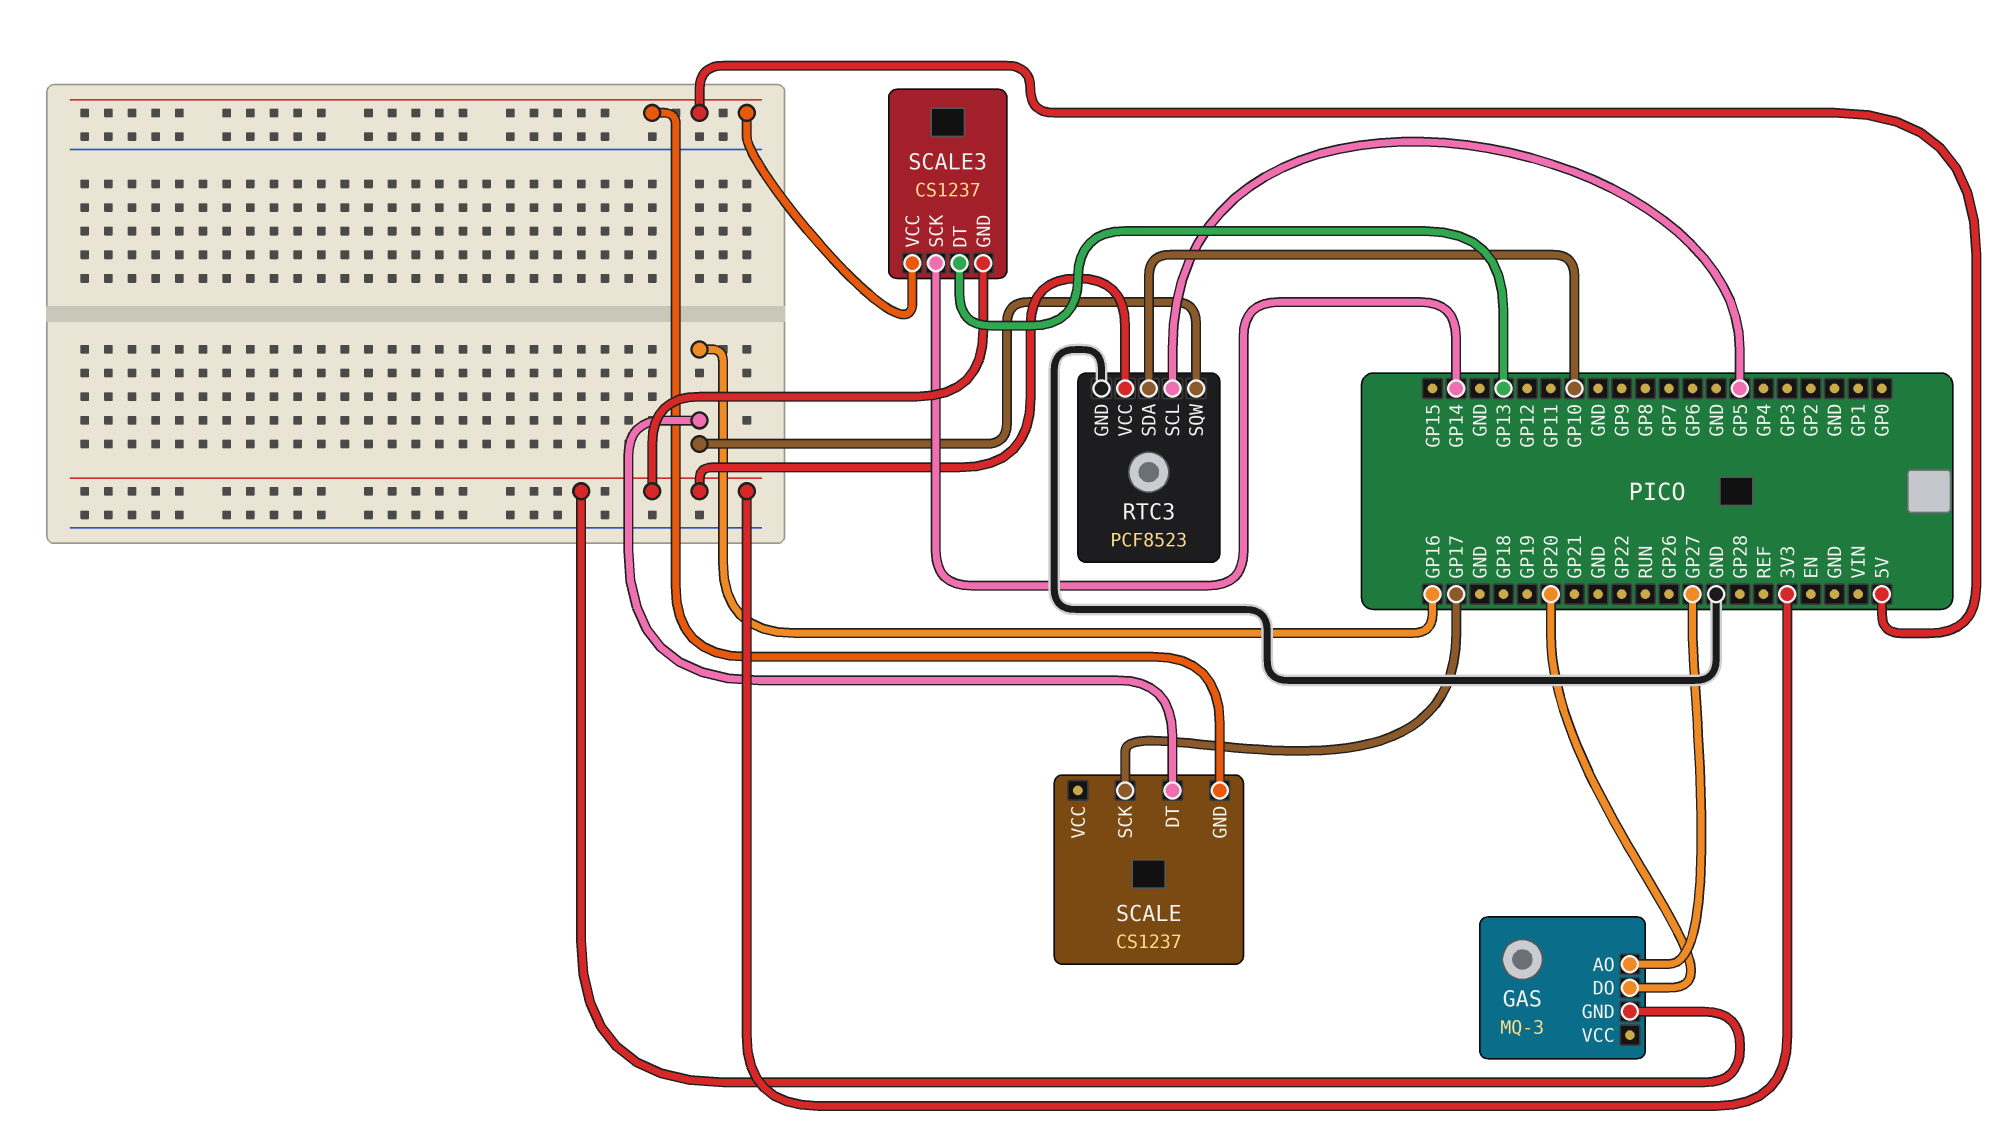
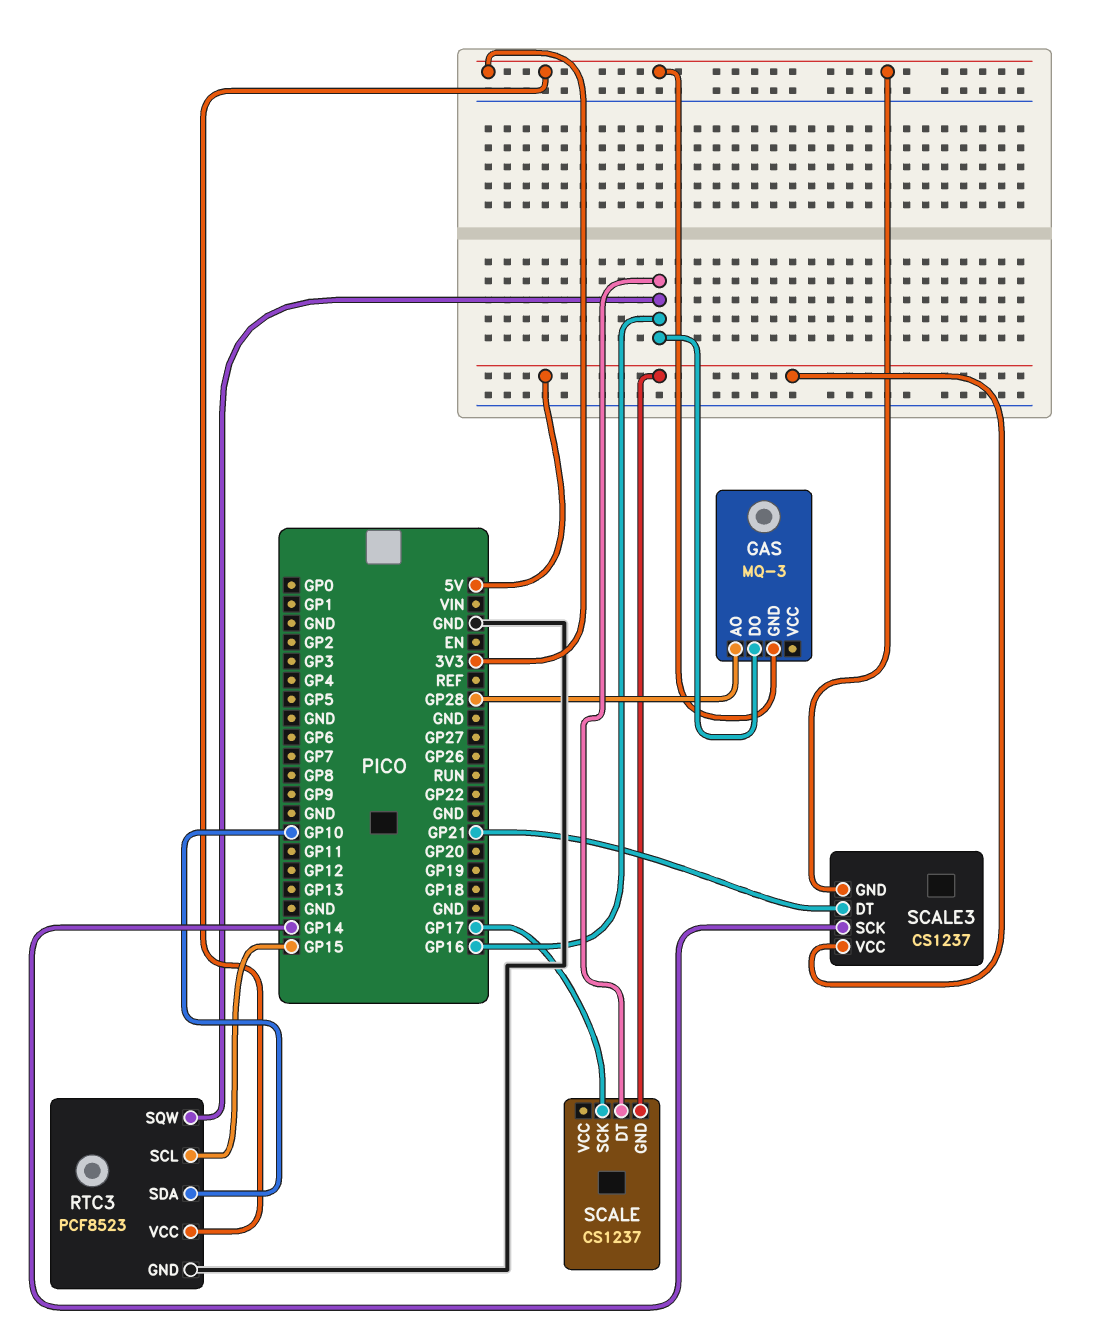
GAS pin AO: GP27 -> GP28
GAS pin DO: GP20 -> GP16
RTC3 pin SCL: GP5 -> GP15
SCALE3 pin DT: GP13 -> GP21

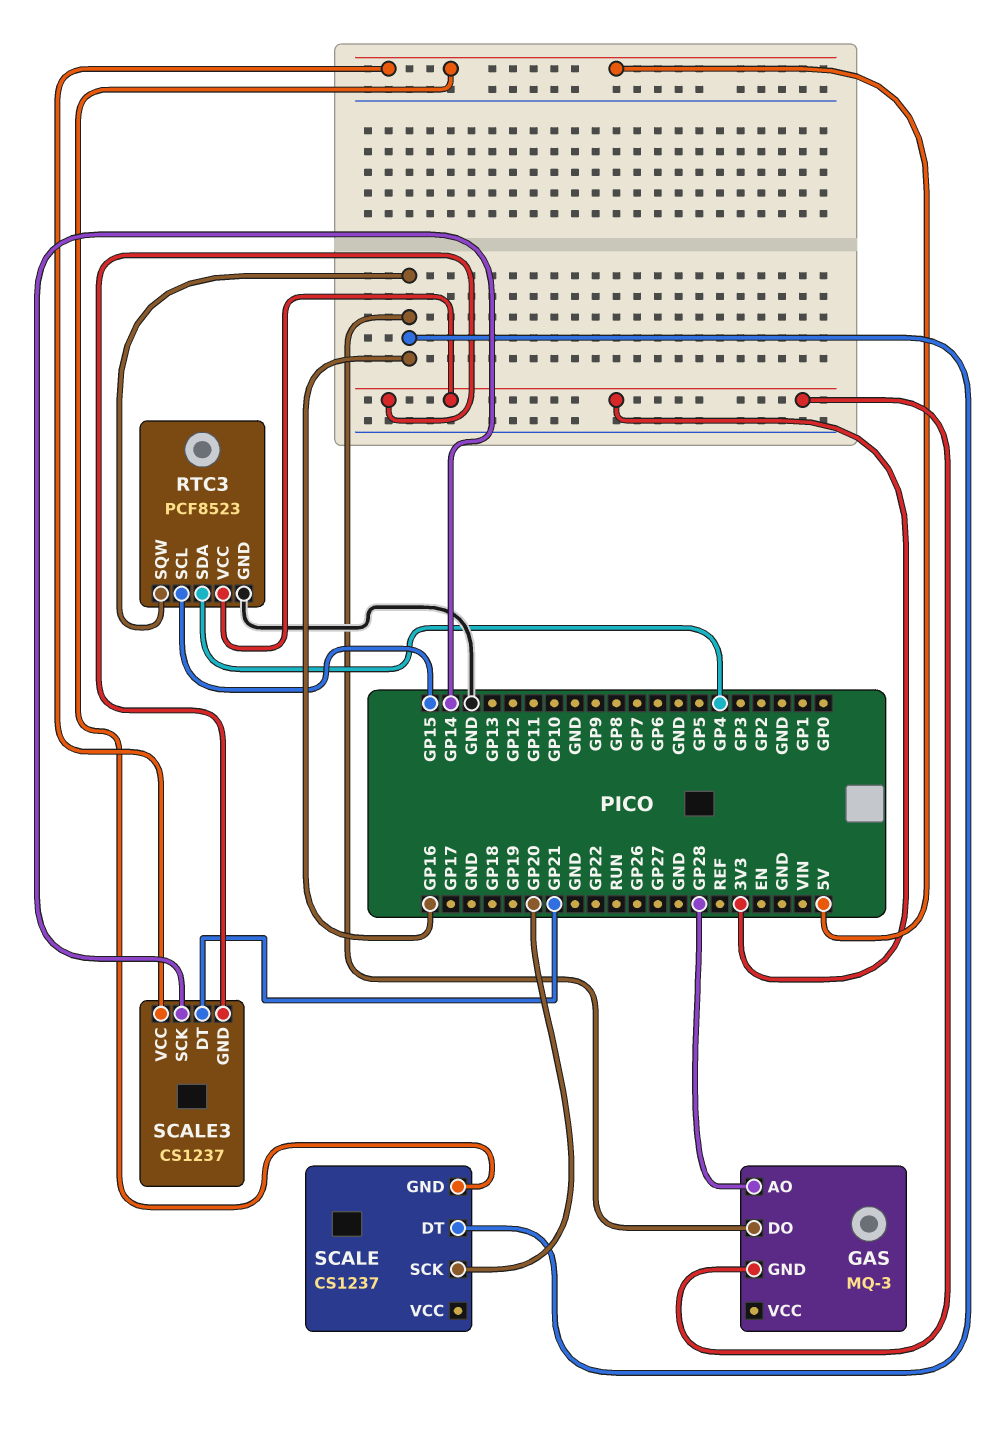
RTC3 pin SDA: GP10 -> GP4
SCALE pin SCK: GP17 -> GP20

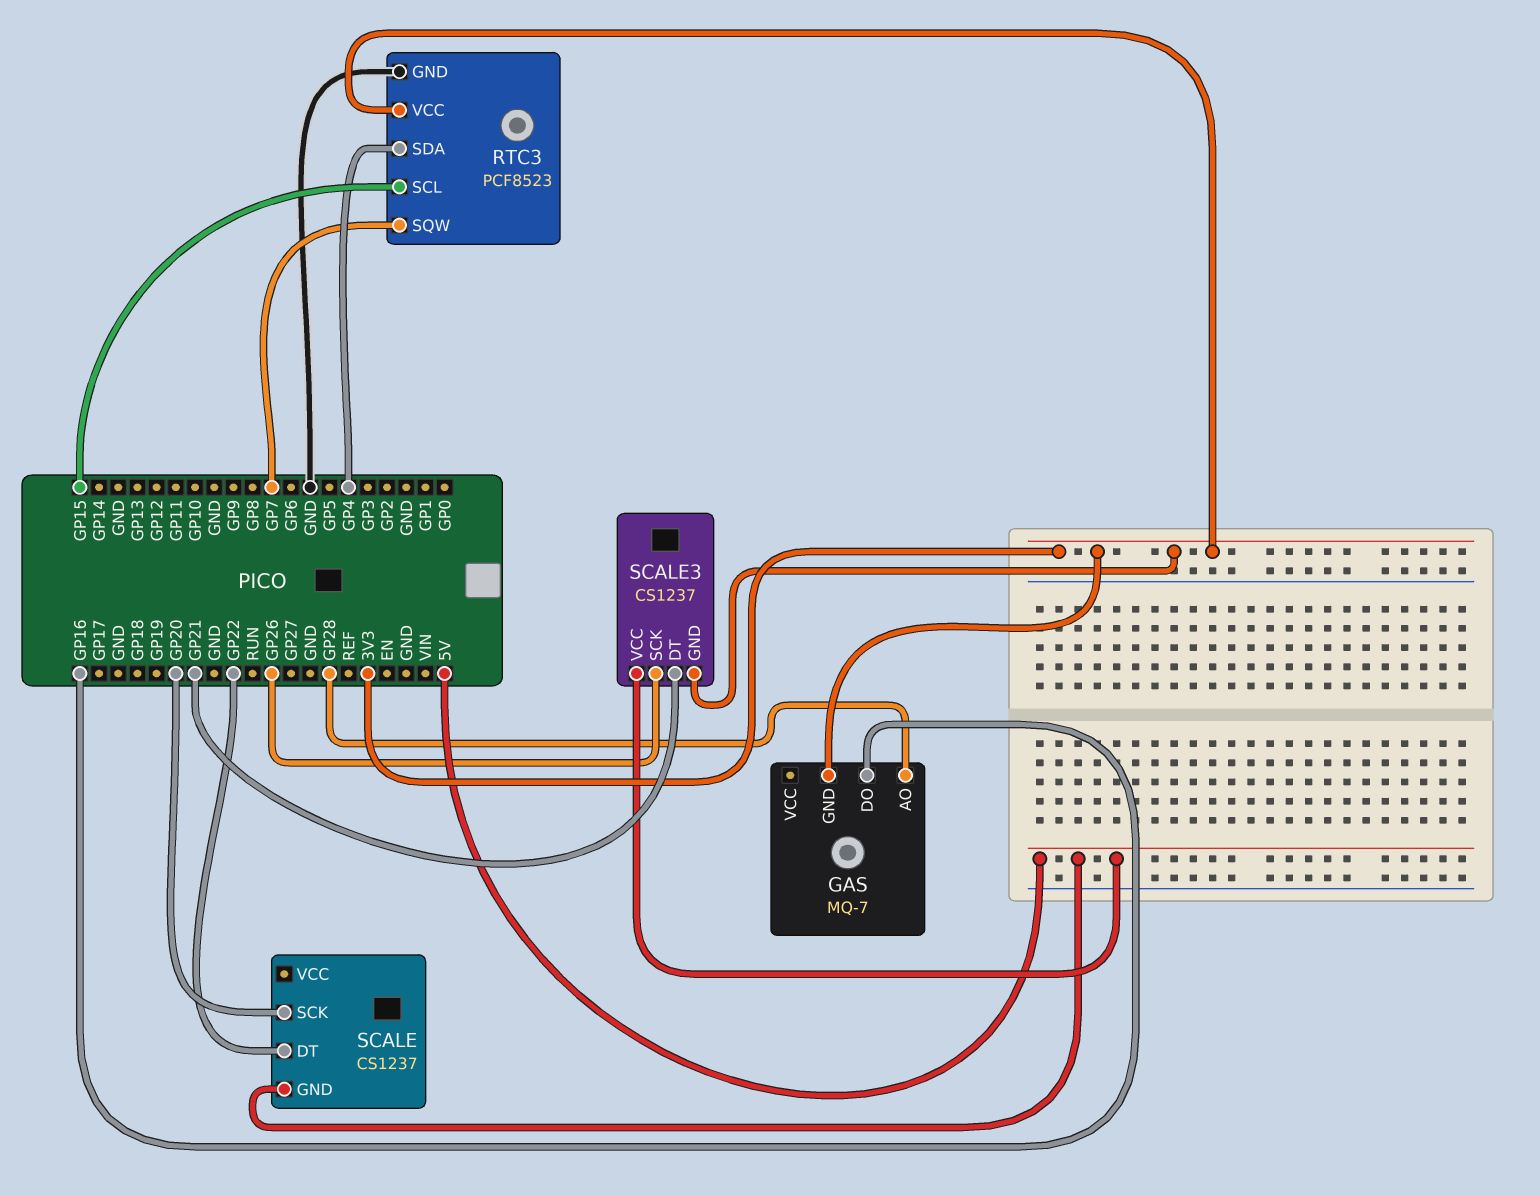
GAS: MQ-3 -> MQ-7
RTC3 pin SQW: GP16 -> GP7
SCALE pin DT: GP16 -> GP22
SCALE3 pin SCK: GP14 -> GP26

